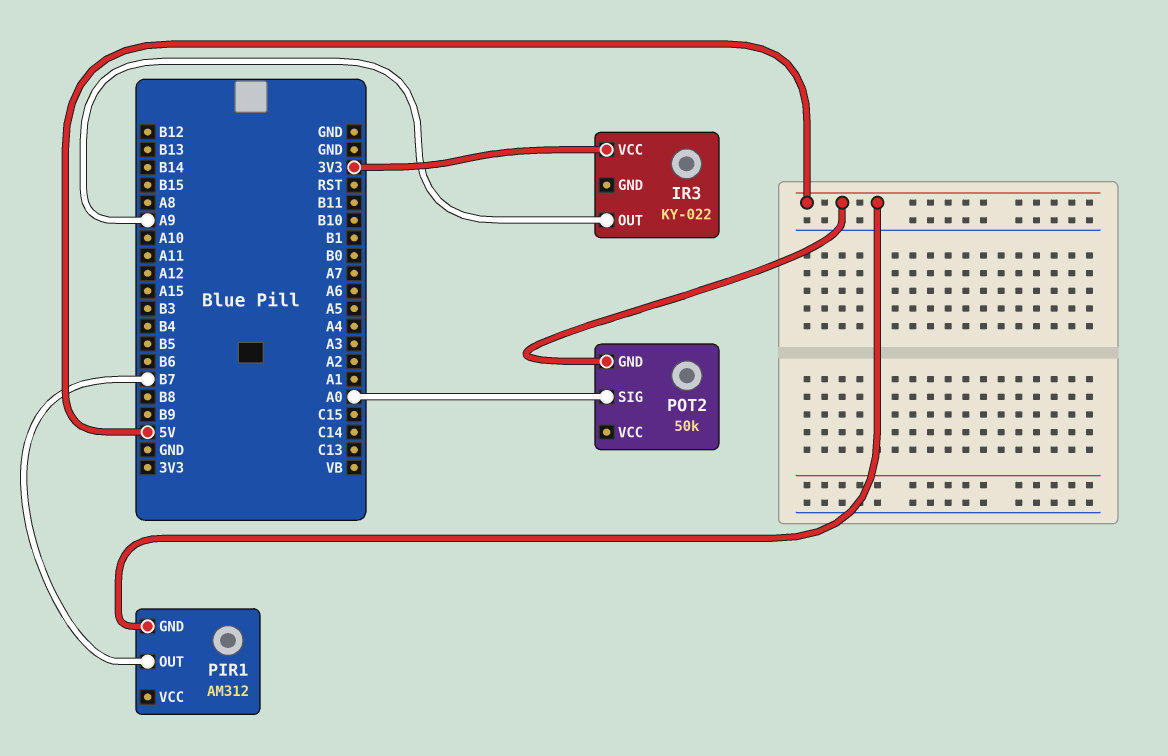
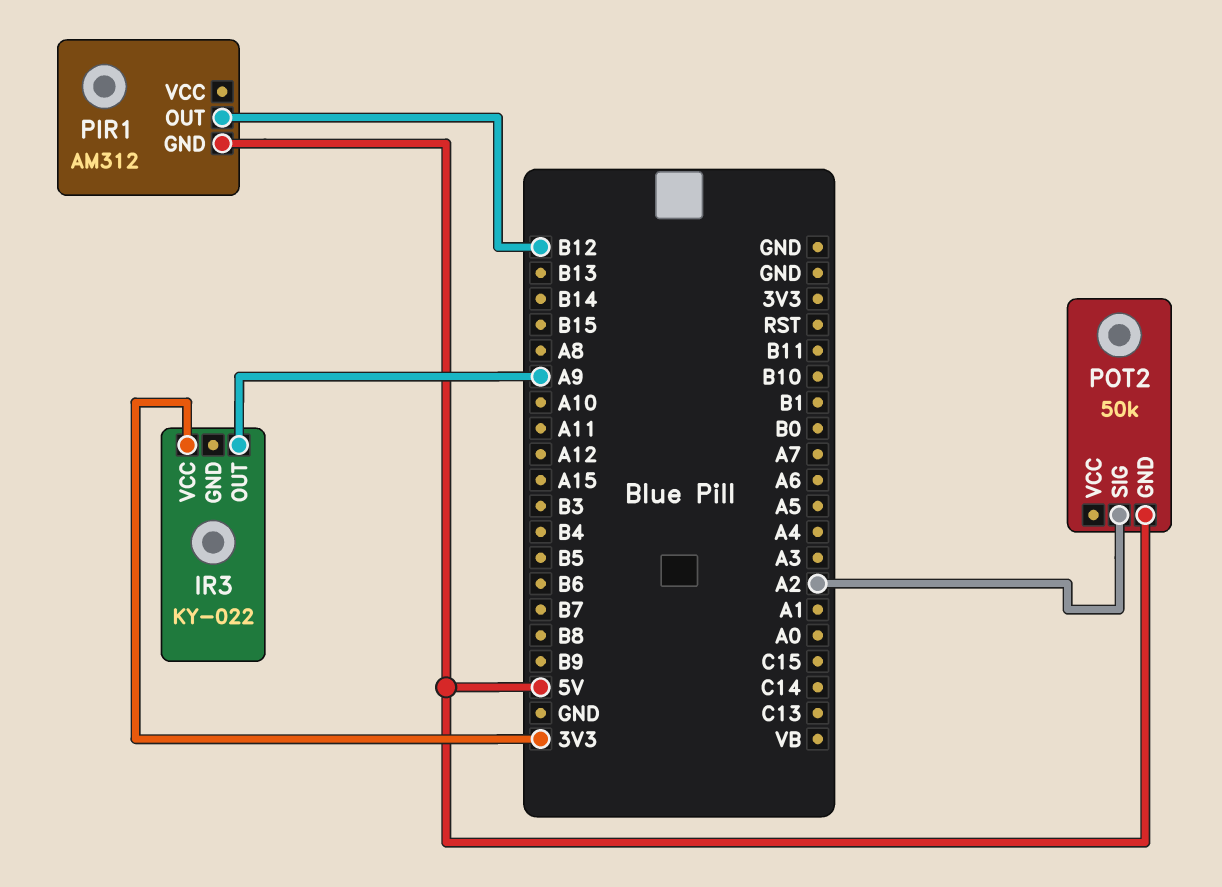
PIR1 pin OUT: B7 -> B12
POT2 pin SIG: A0 -> A2

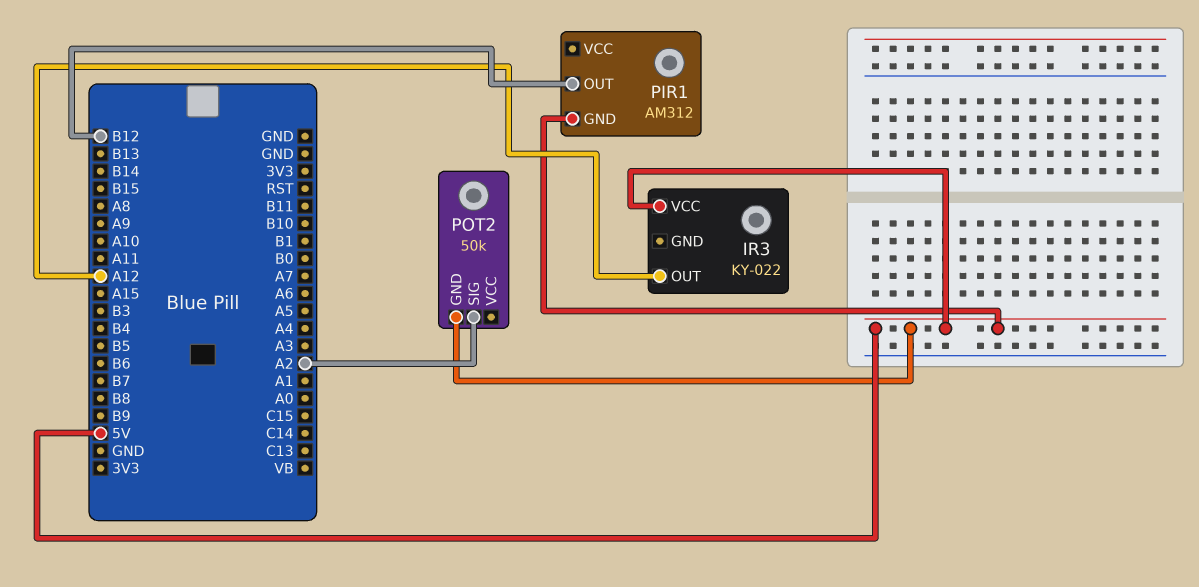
IR3 pin OUT: A9 -> A12
IR3 pin VCC: 3V3 -> 5V

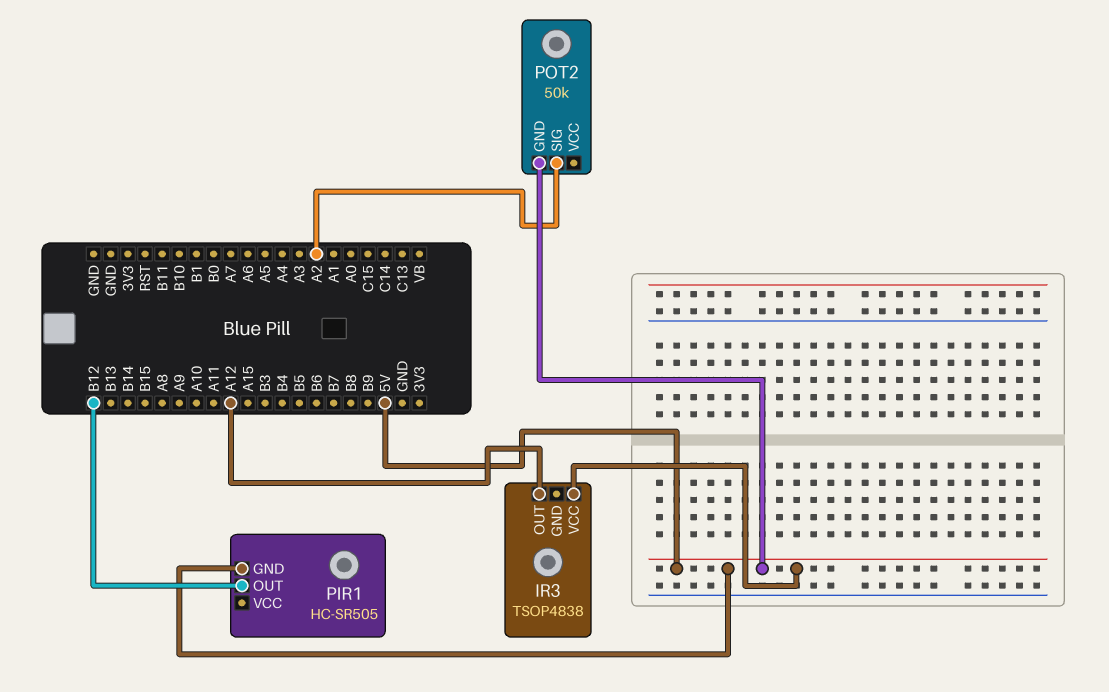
IR3: KY-022 -> TSOP4838
PIR1: AM312 -> HC-SR505

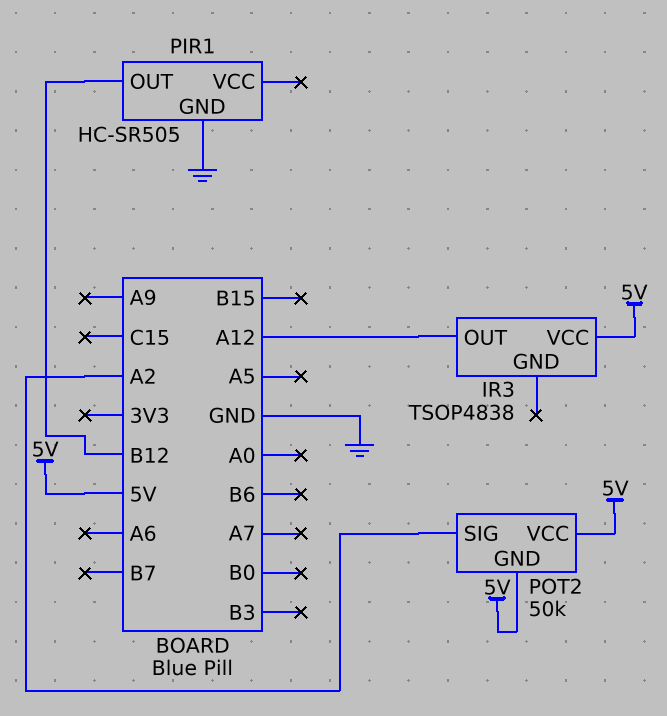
PIR1 pin GND: 5V -> GND
POT2 pin VCC: none -> 5V

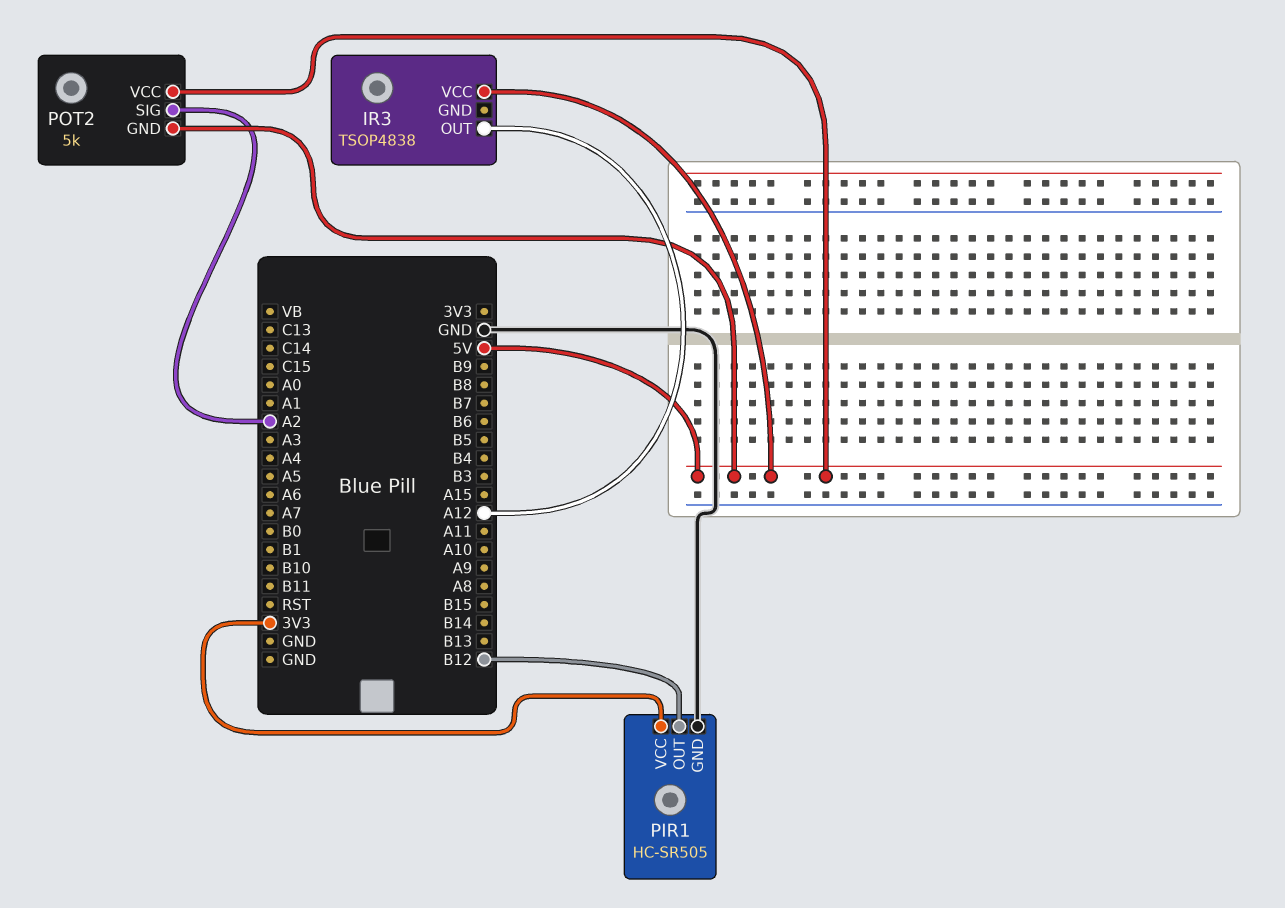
PIR1 pin VCC: none -> 3V3
POT2: 50k -> 5k

